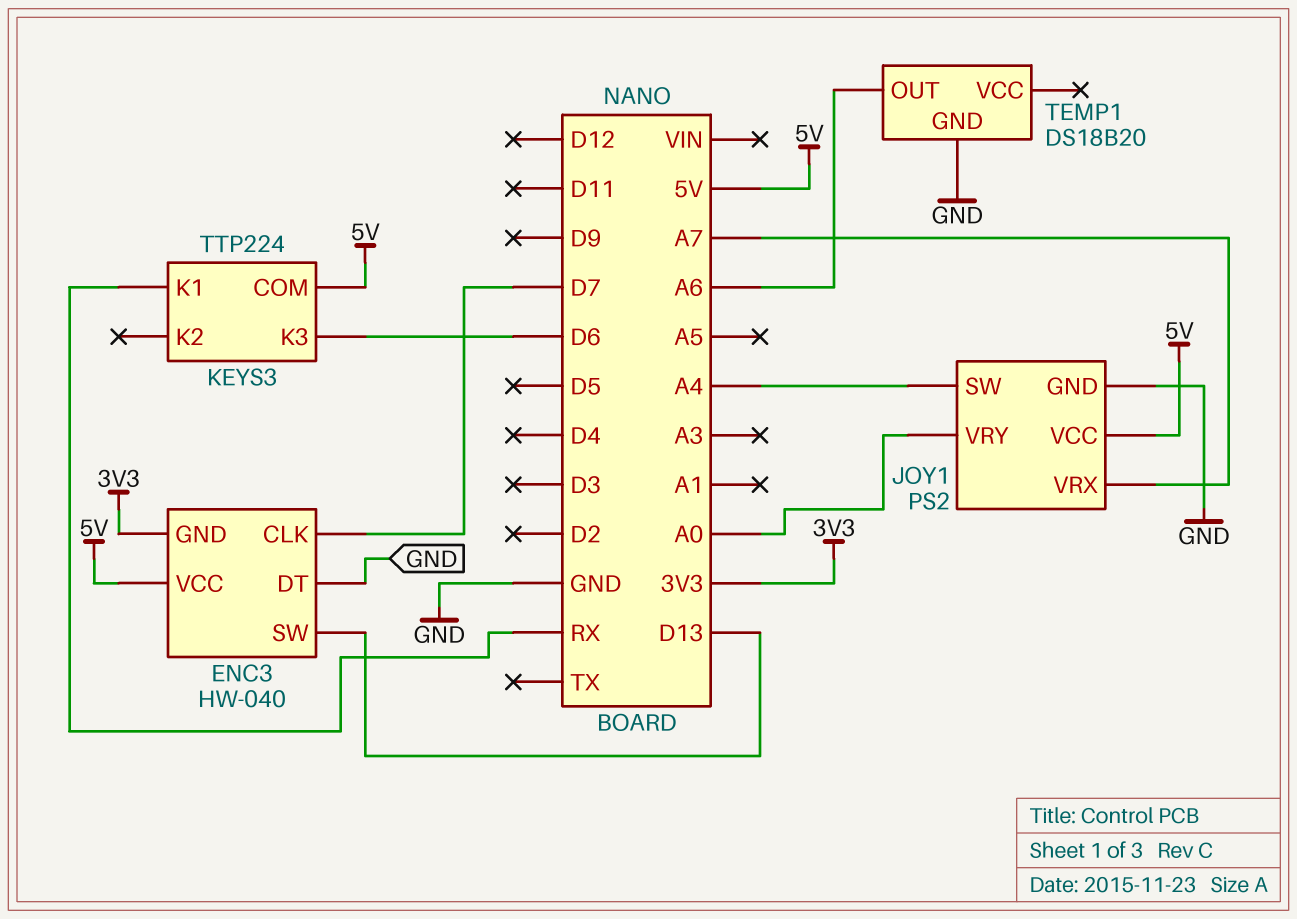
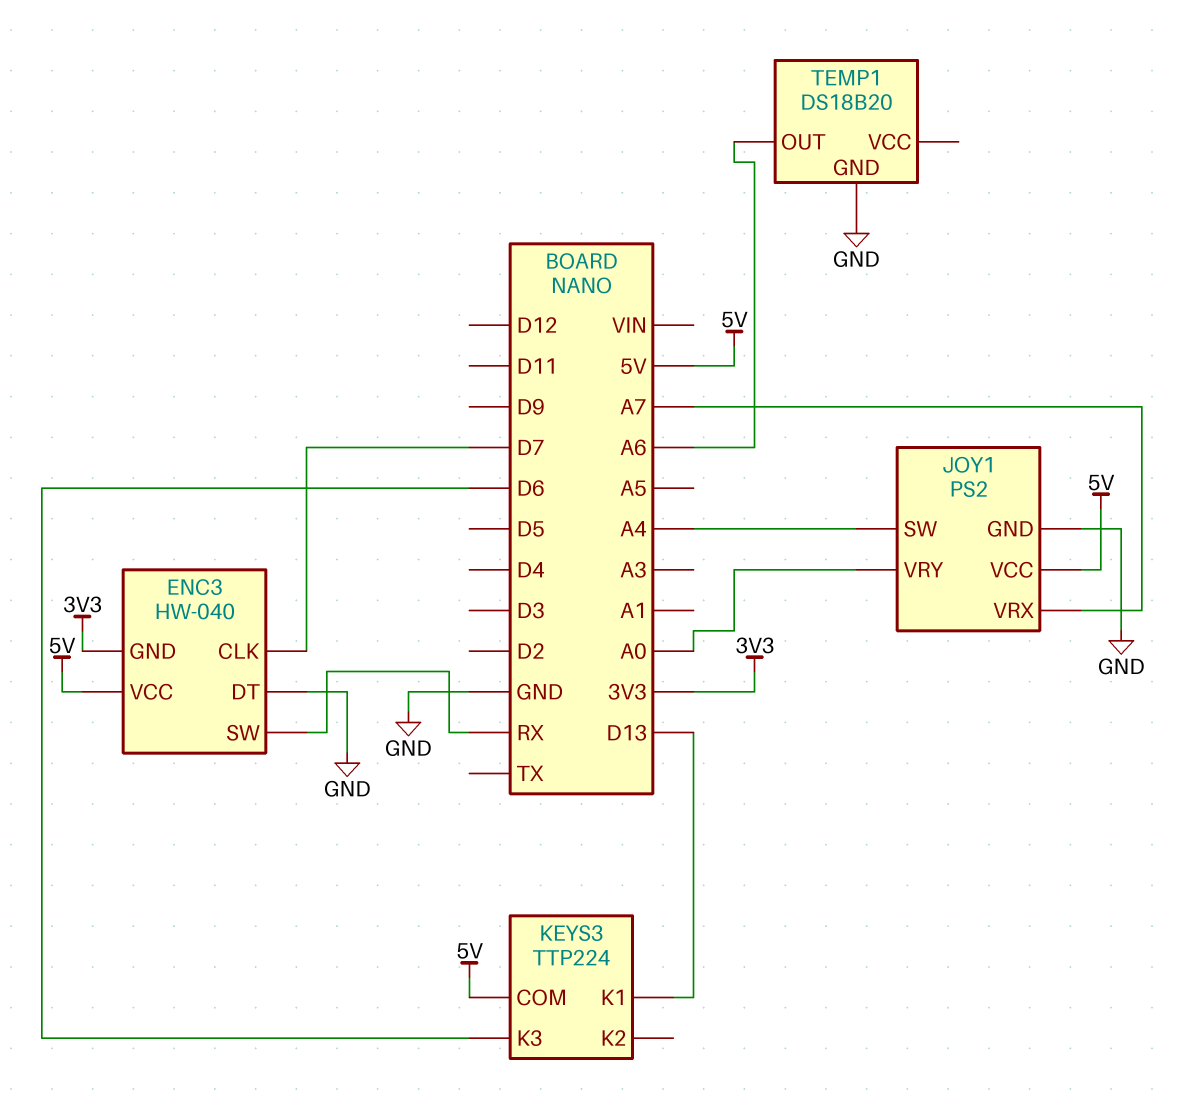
ENC3 pin SW: D13 -> RX
KEYS3 pin K1: RX -> D13

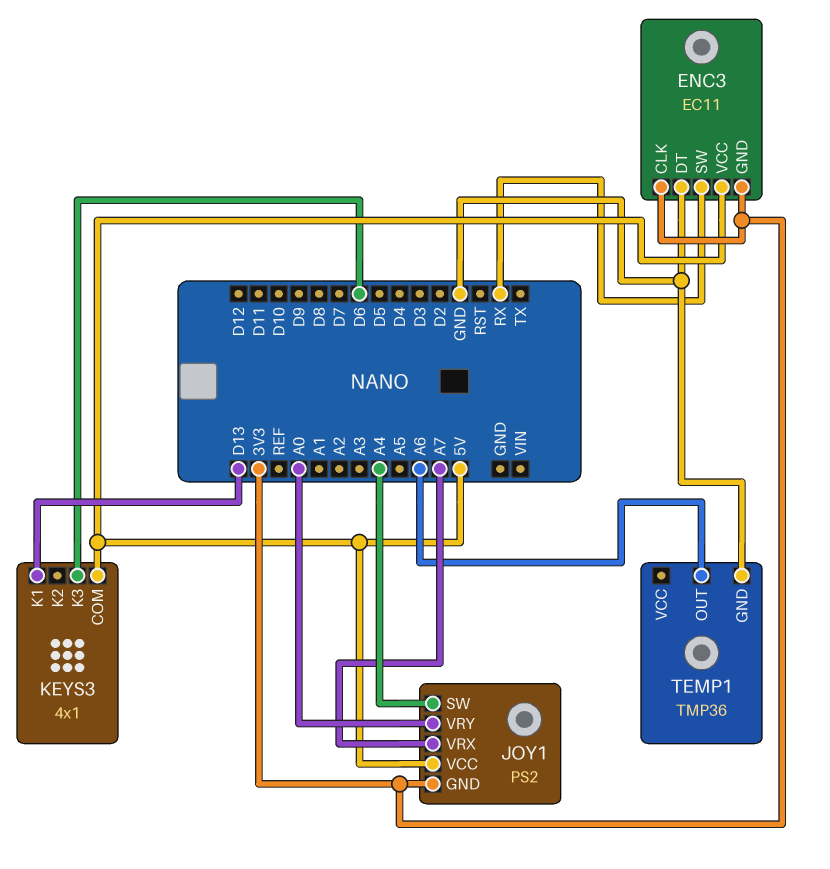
ENC3: HW-040 -> EC11
ENC3 pin CLK: D7 -> 3V3
JOY1 pin GND: GND -> 3V3
KEYS3: TTP224 -> 4x1
TEMP1: DS18B20 -> TMP36

